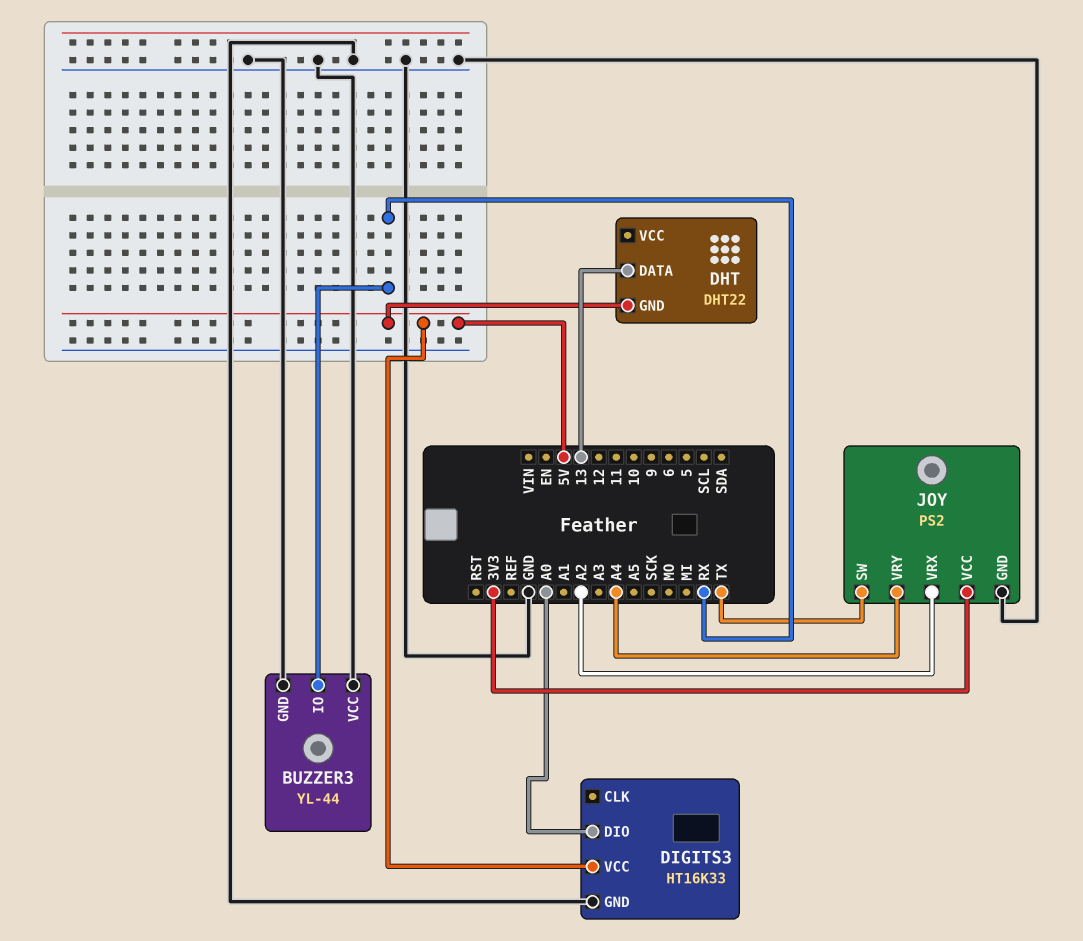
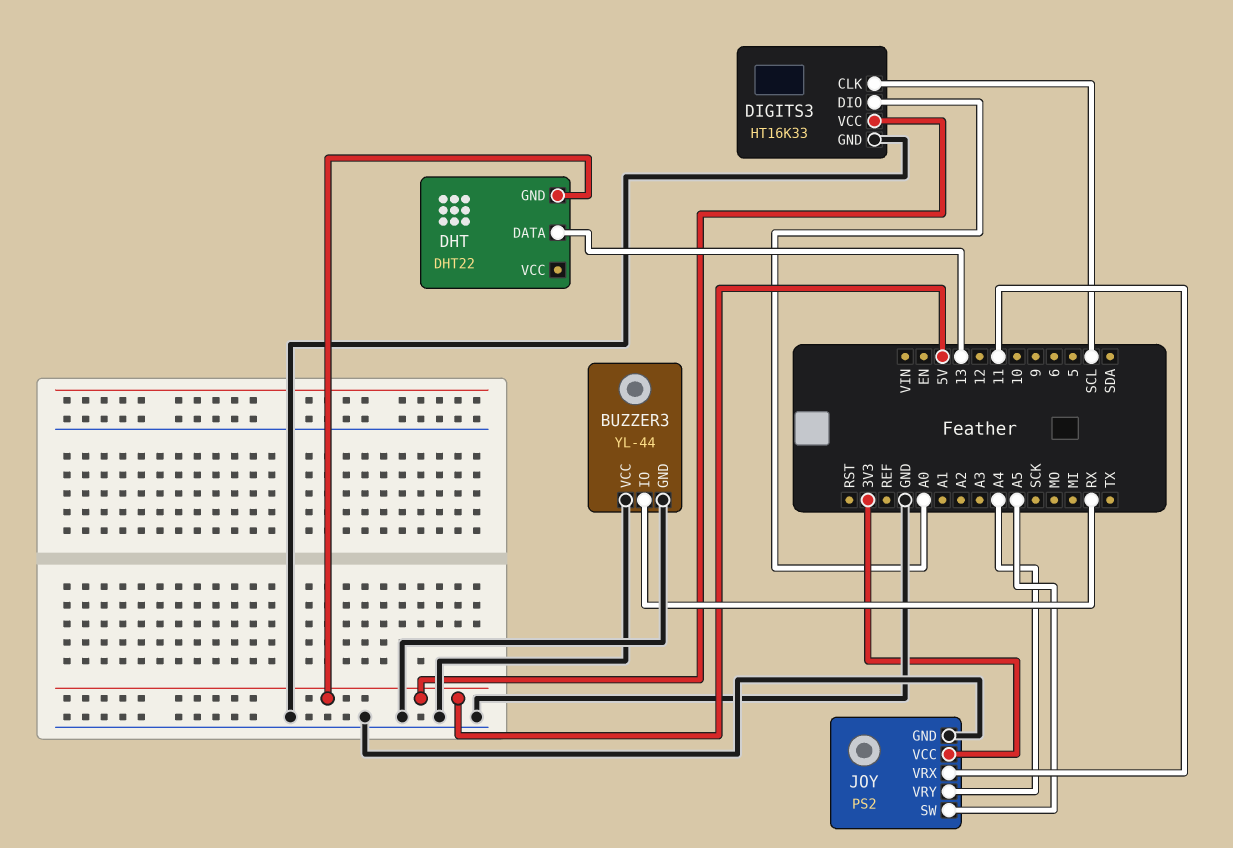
DIGITS3 pin CLK: none -> SCL
JOY pin SW: TX -> A5
JOY pin VRX: A2 -> 11

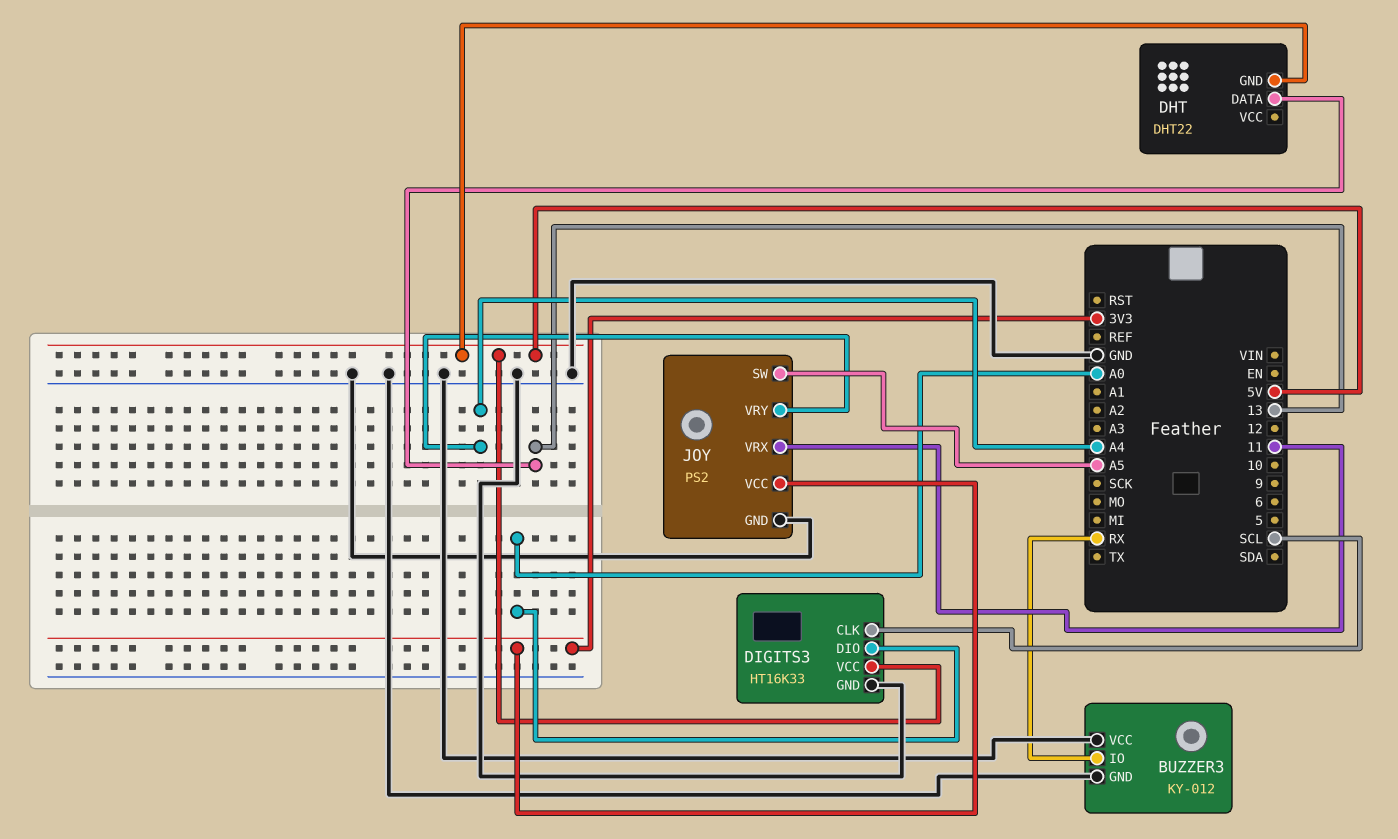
BUZZER3: YL-44 -> KY-012

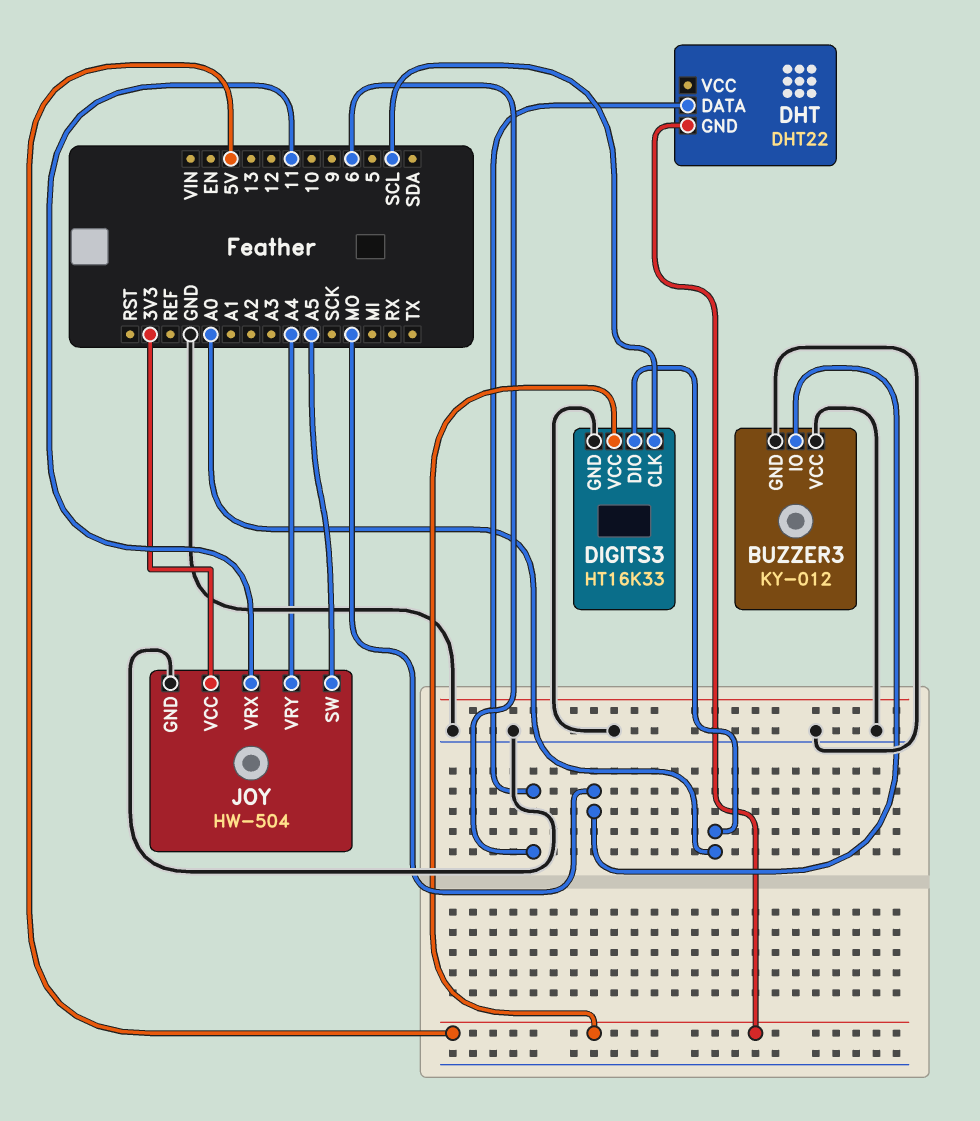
BUZZER3 pin IO: RX -> MO
DHT pin DATA: 13 -> 6
JOY: PS2 -> HW-504

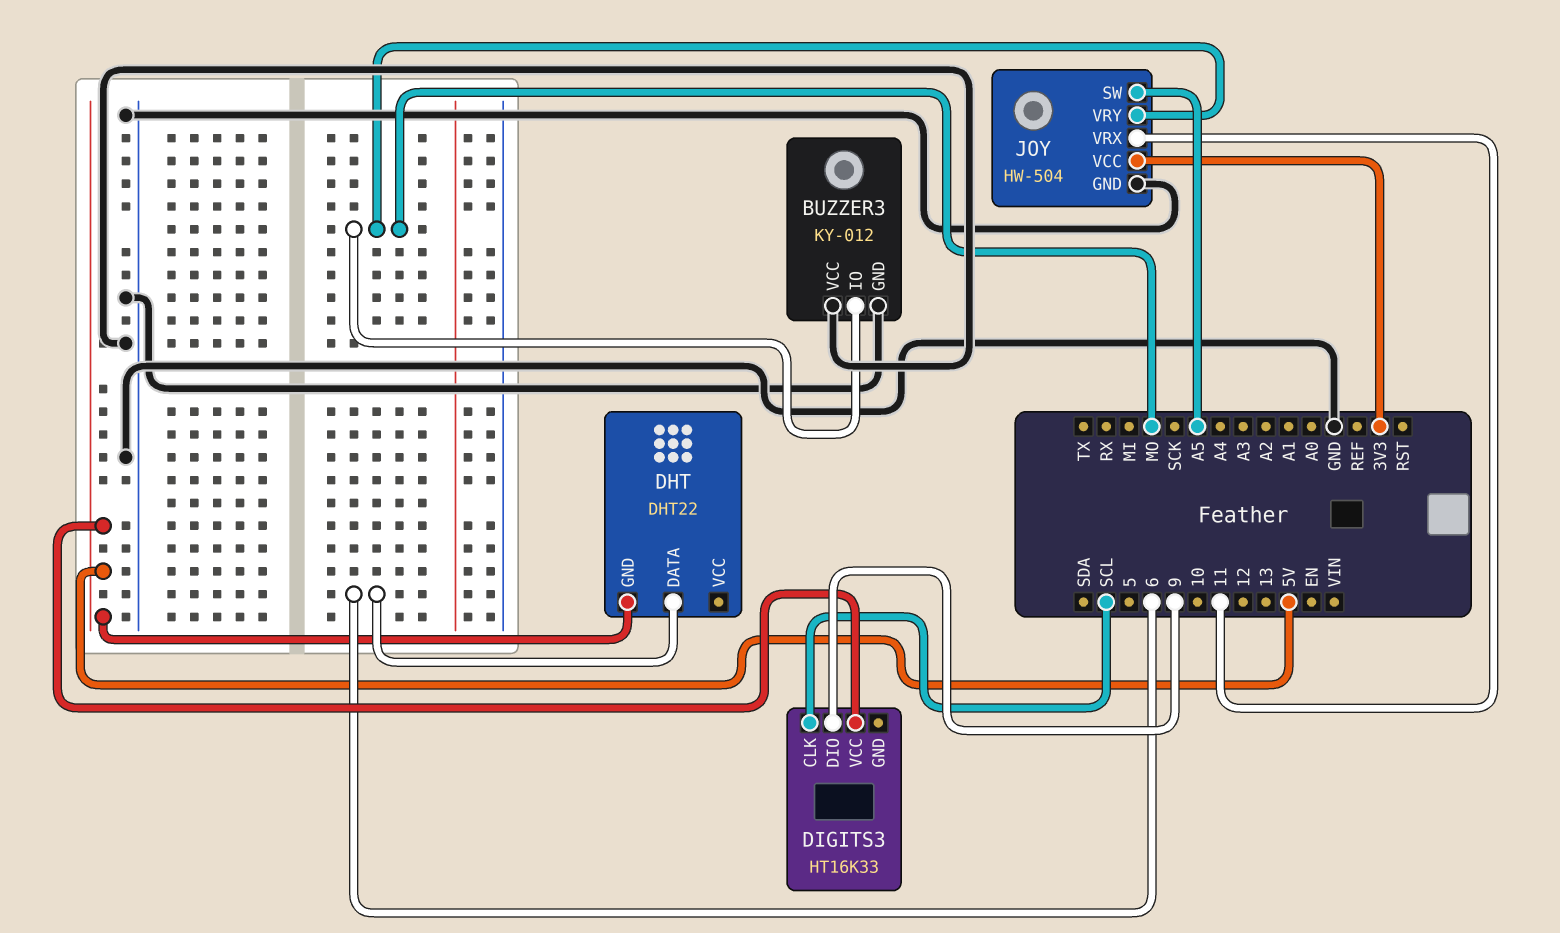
DIGITS3 pin DIO: A0 -> 9
DIGITS3 pin GND: GND -> none
JOY pin VRY: A4 -> MO

